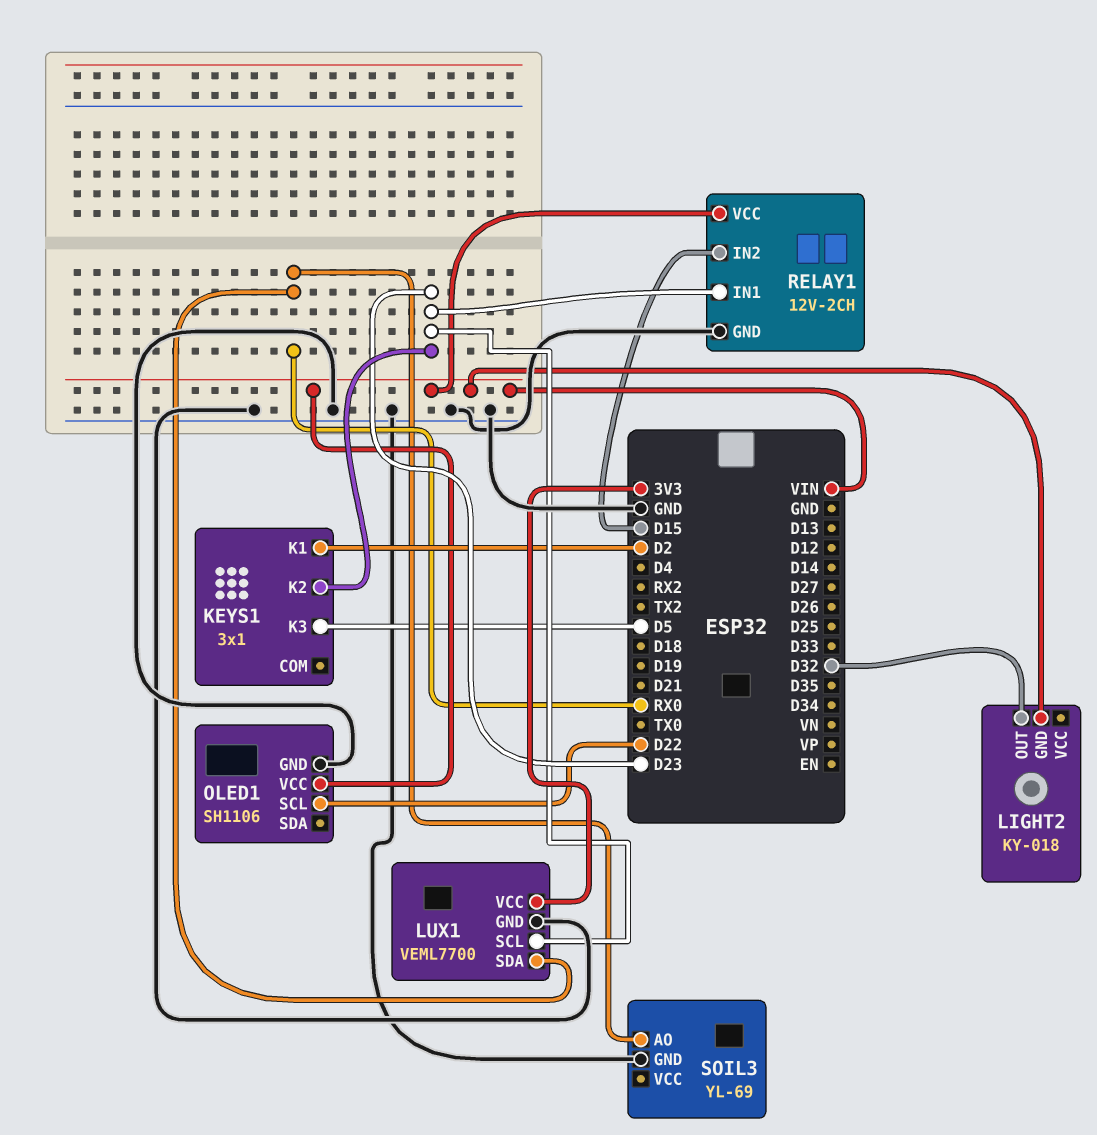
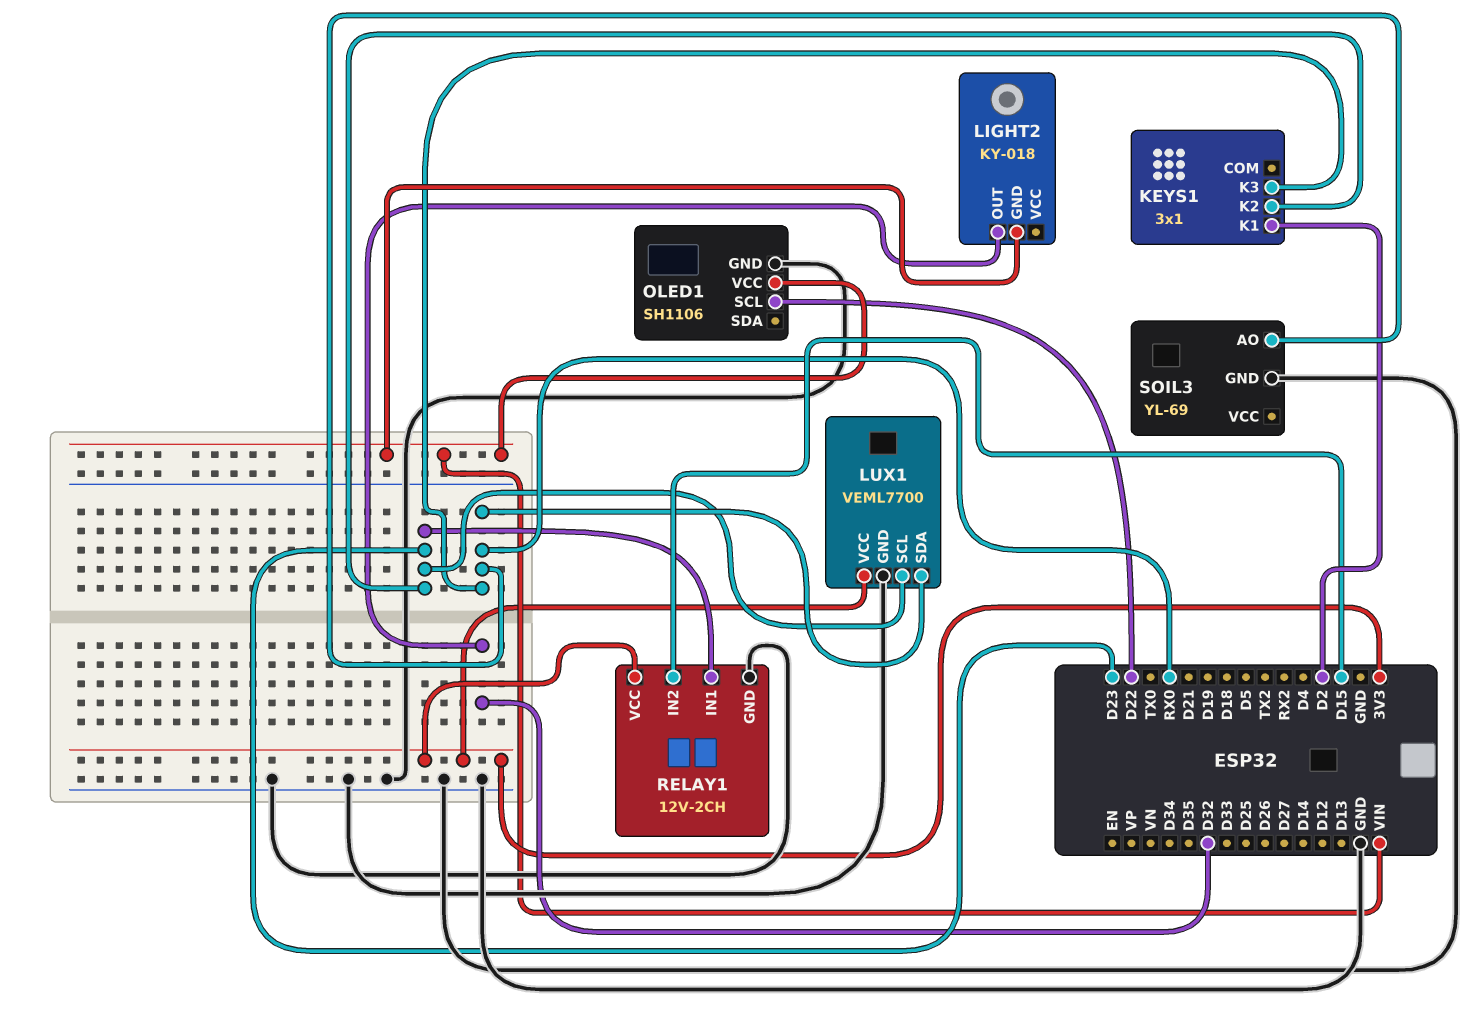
KEYS1 pin K3: D5 -> RX0
RELAY1 pin VCC: VIN -> 3V3

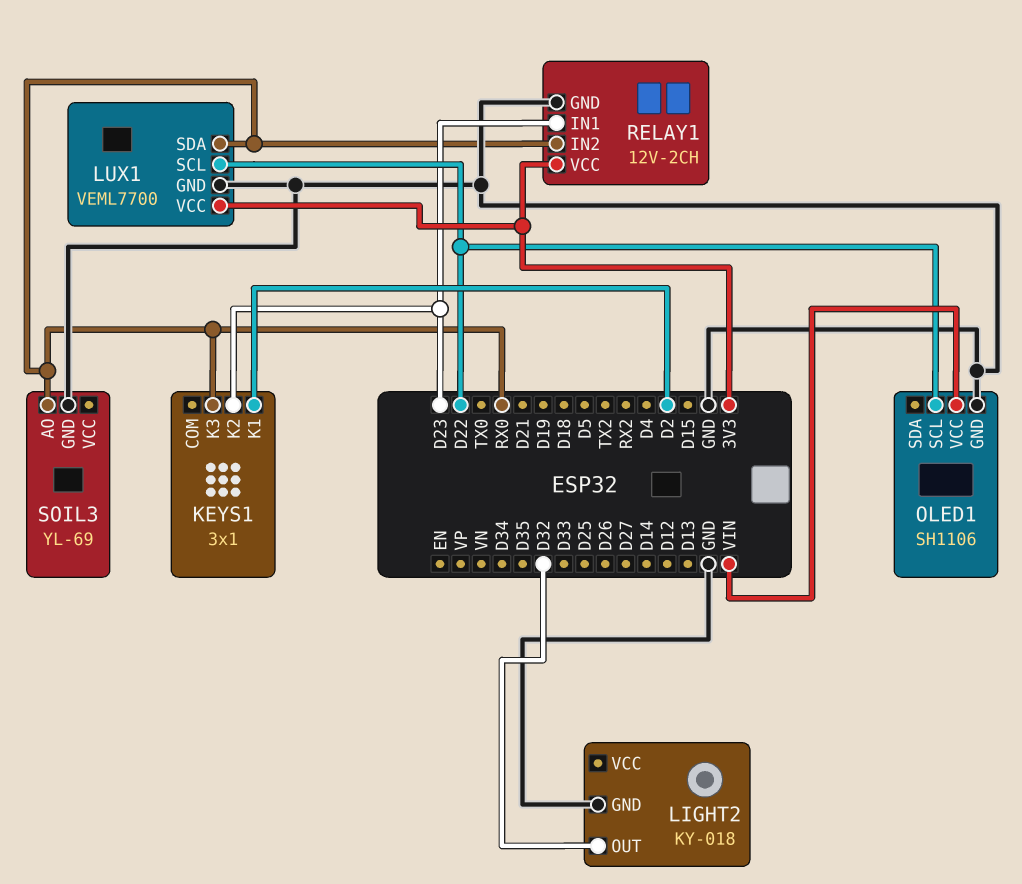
LIGHT2 pin GND: VIN -> GND
LUX1 pin SCL: D23 -> D22
RELAY1 pin IN2: D15 -> RX0

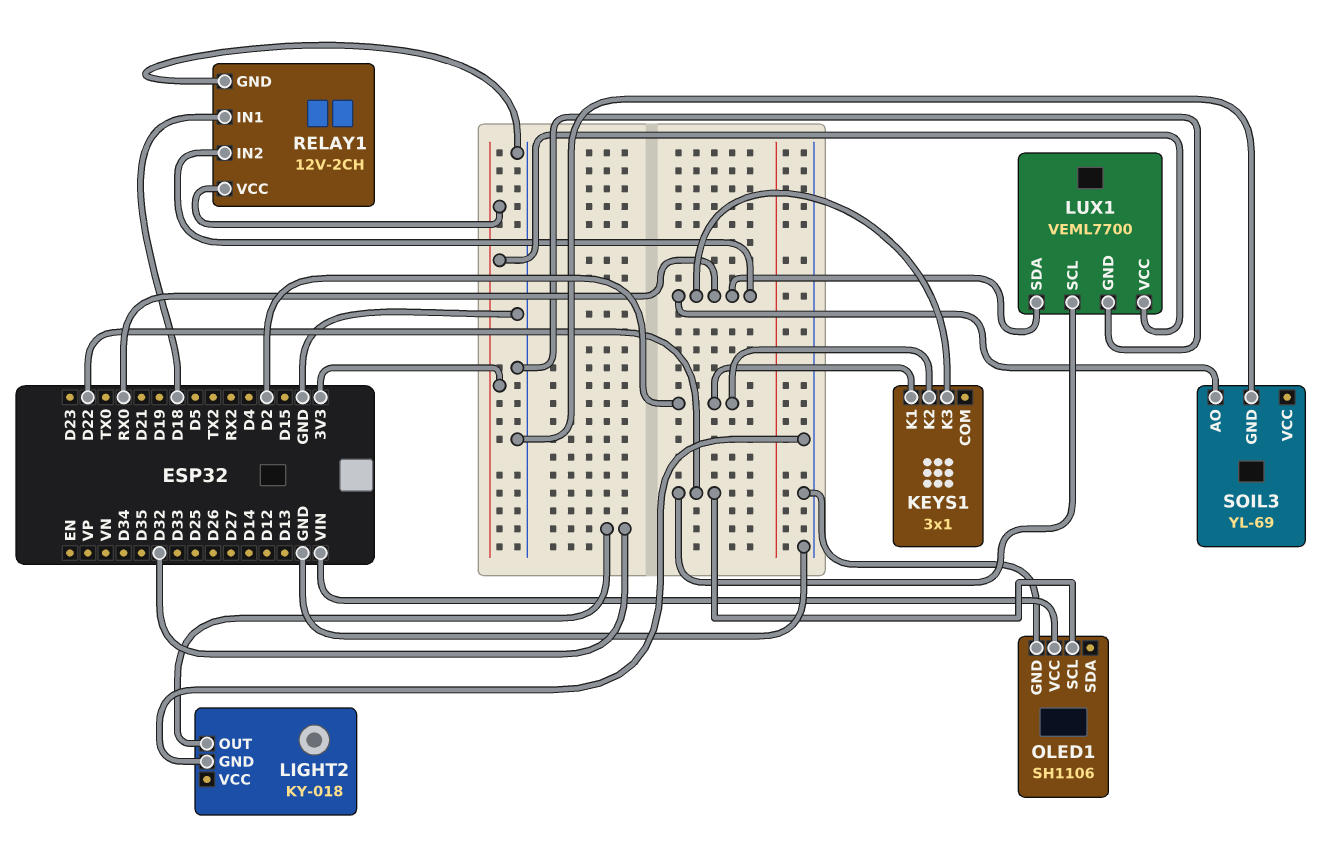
KEYS1 pin K2: D23 -> D2
RELAY1 pin IN1: D23 -> D18

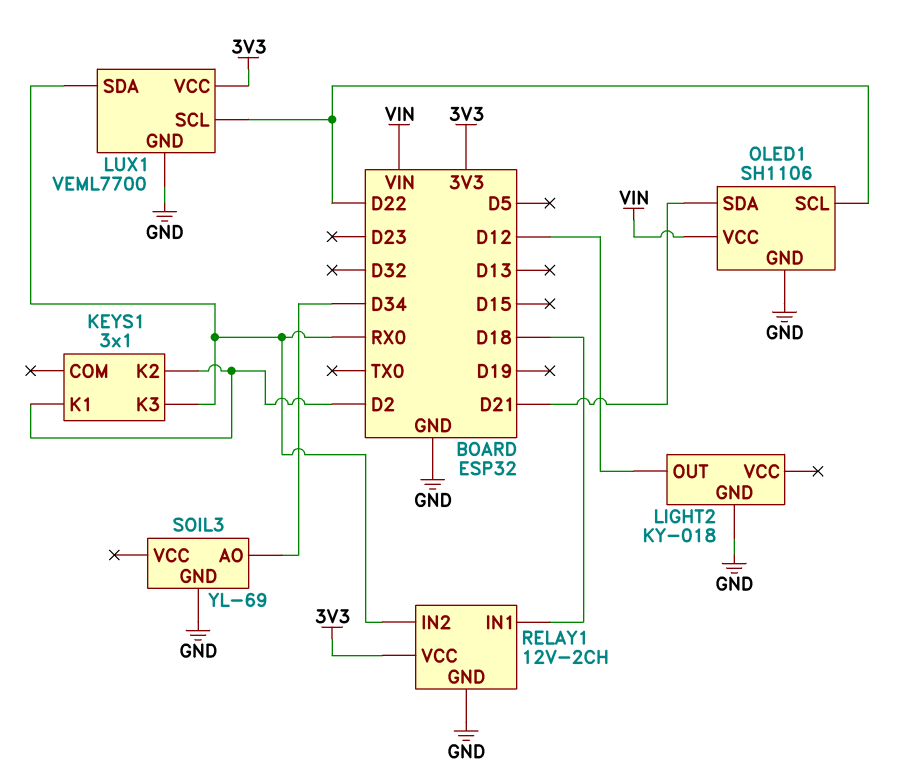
LIGHT2 pin OUT: D32 -> D12
OLED1 pin SDA: none -> D21
SOIL3 pin AO: RX0 -> D34

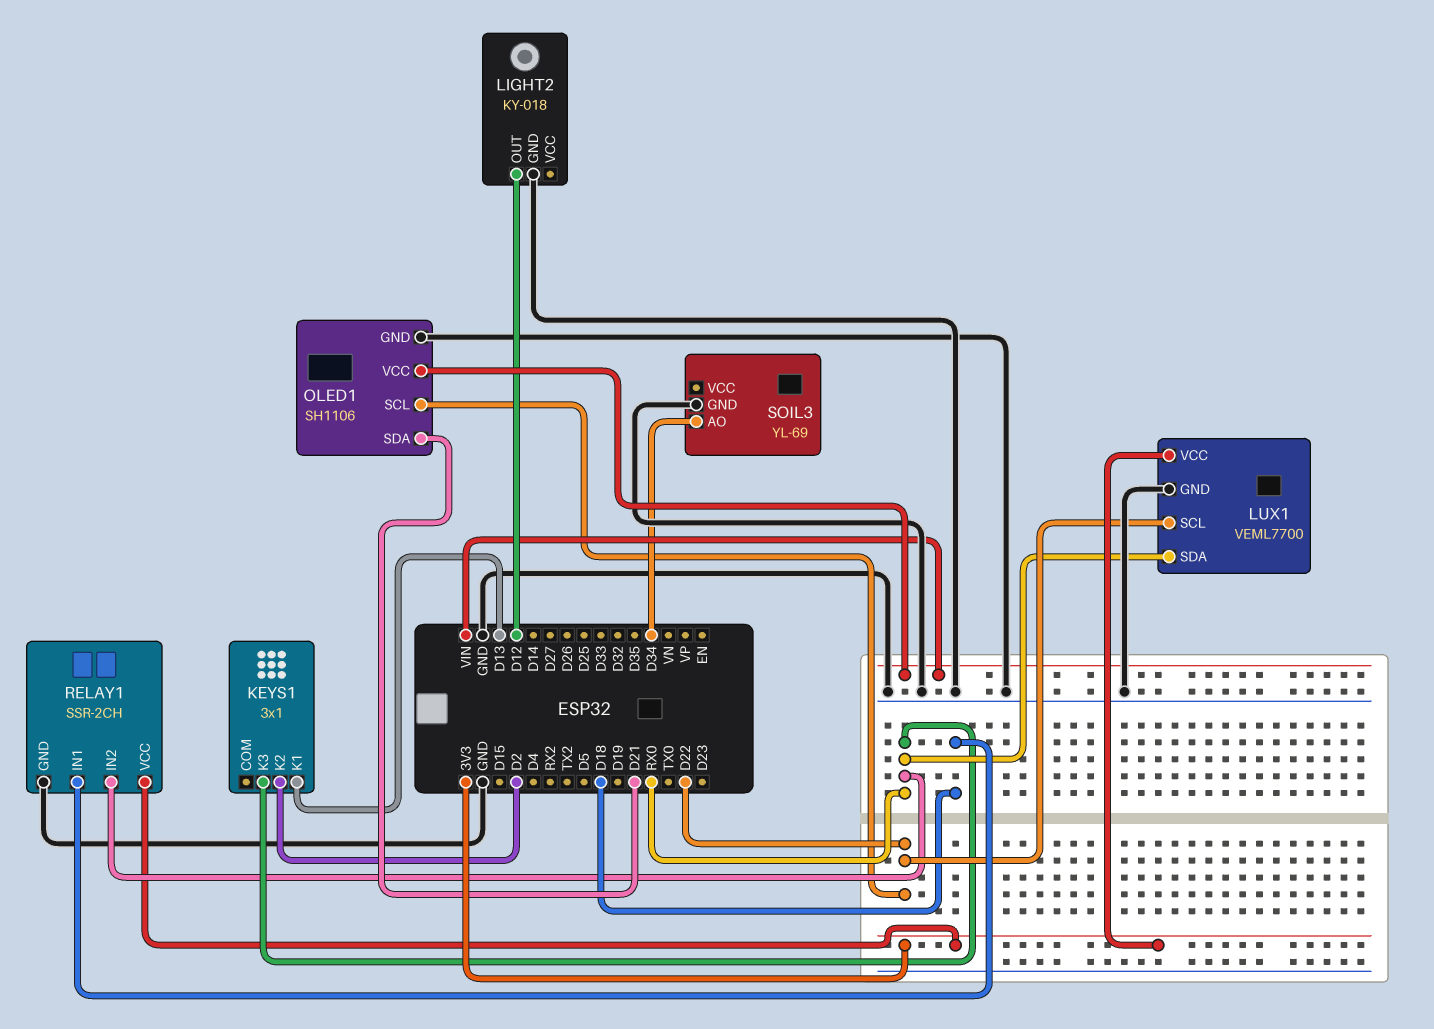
KEYS1 pin K1: D2 -> D13
RELAY1: 12V-2CH -> SSR-2CH

